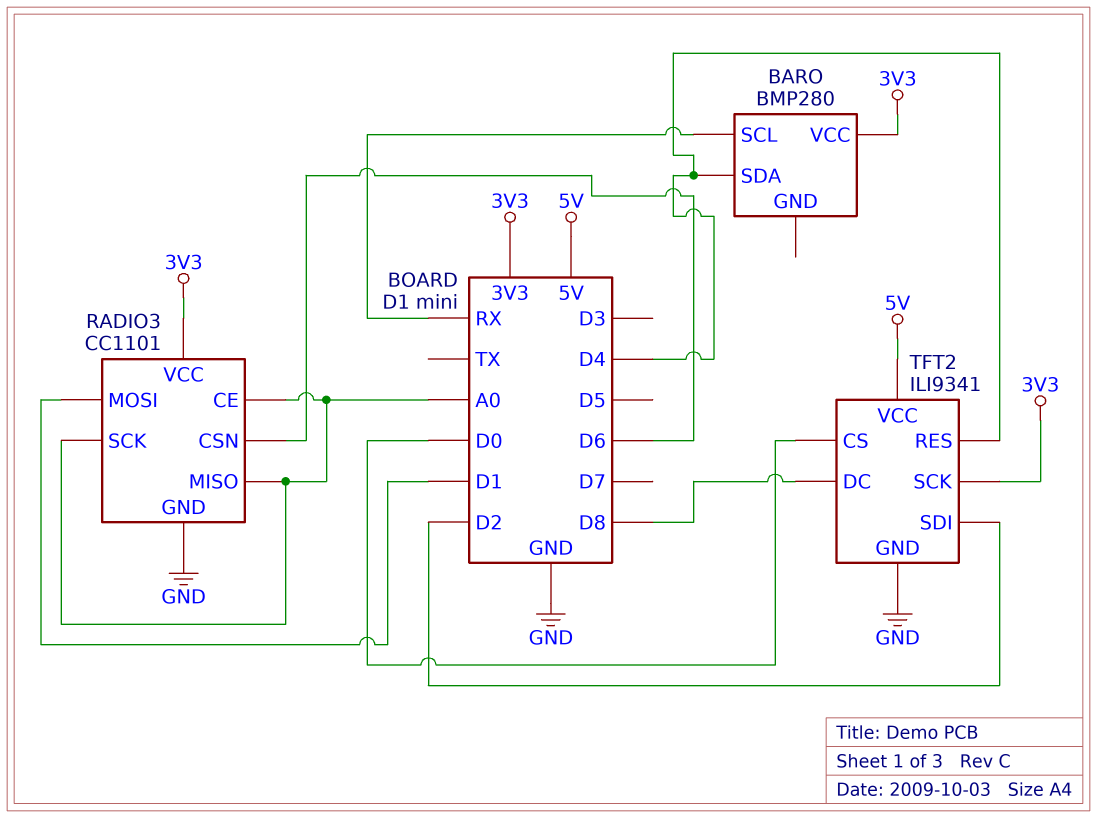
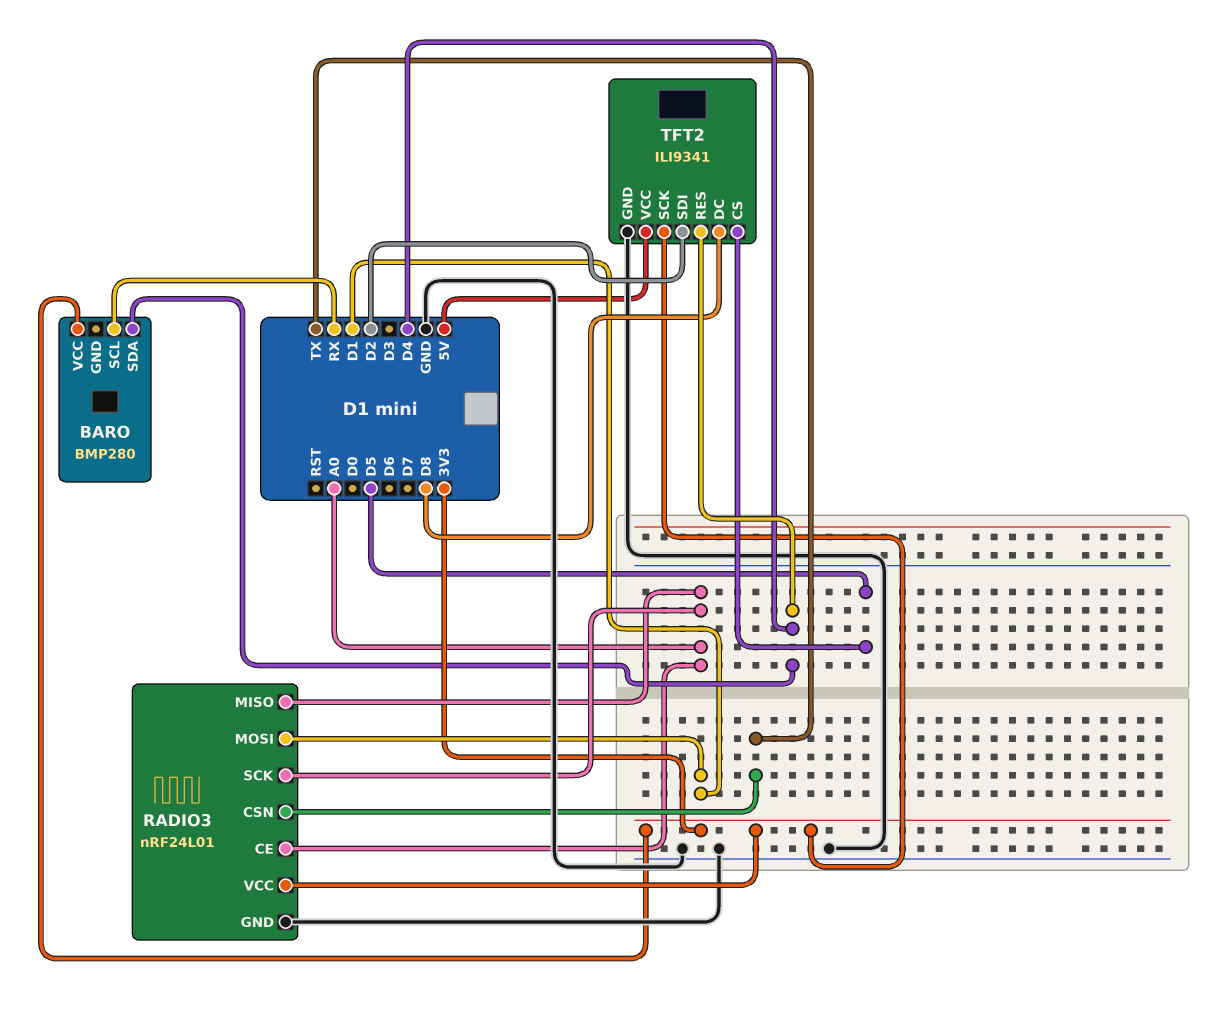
RADIO3: CC1101 -> nRF24L01
RADIO3 pin CSN: D6 -> TX
TFT2 pin CS: D0 -> D5

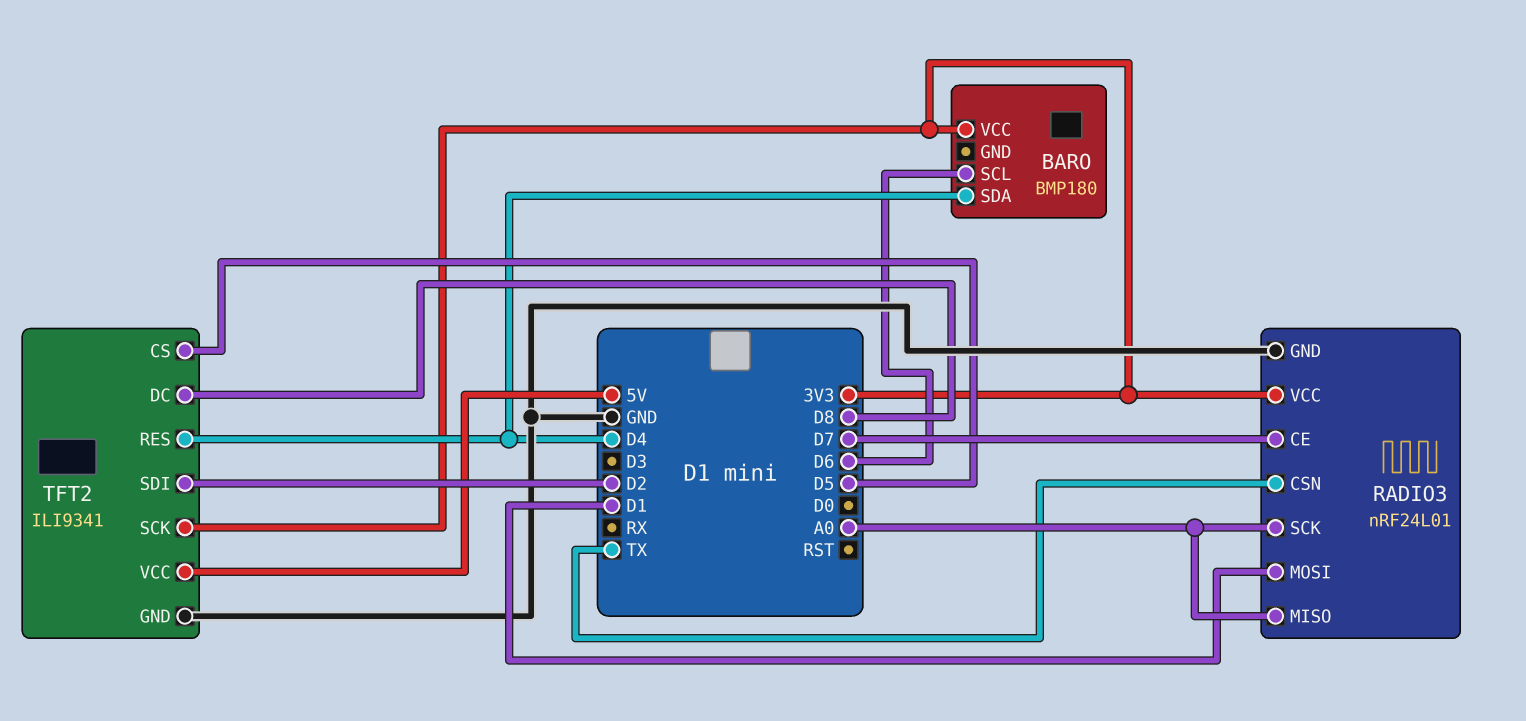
BARO: BMP280 -> BMP180
BARO pin SCL: RX -> D6
RADIO3 pin CE: A0 -> D7

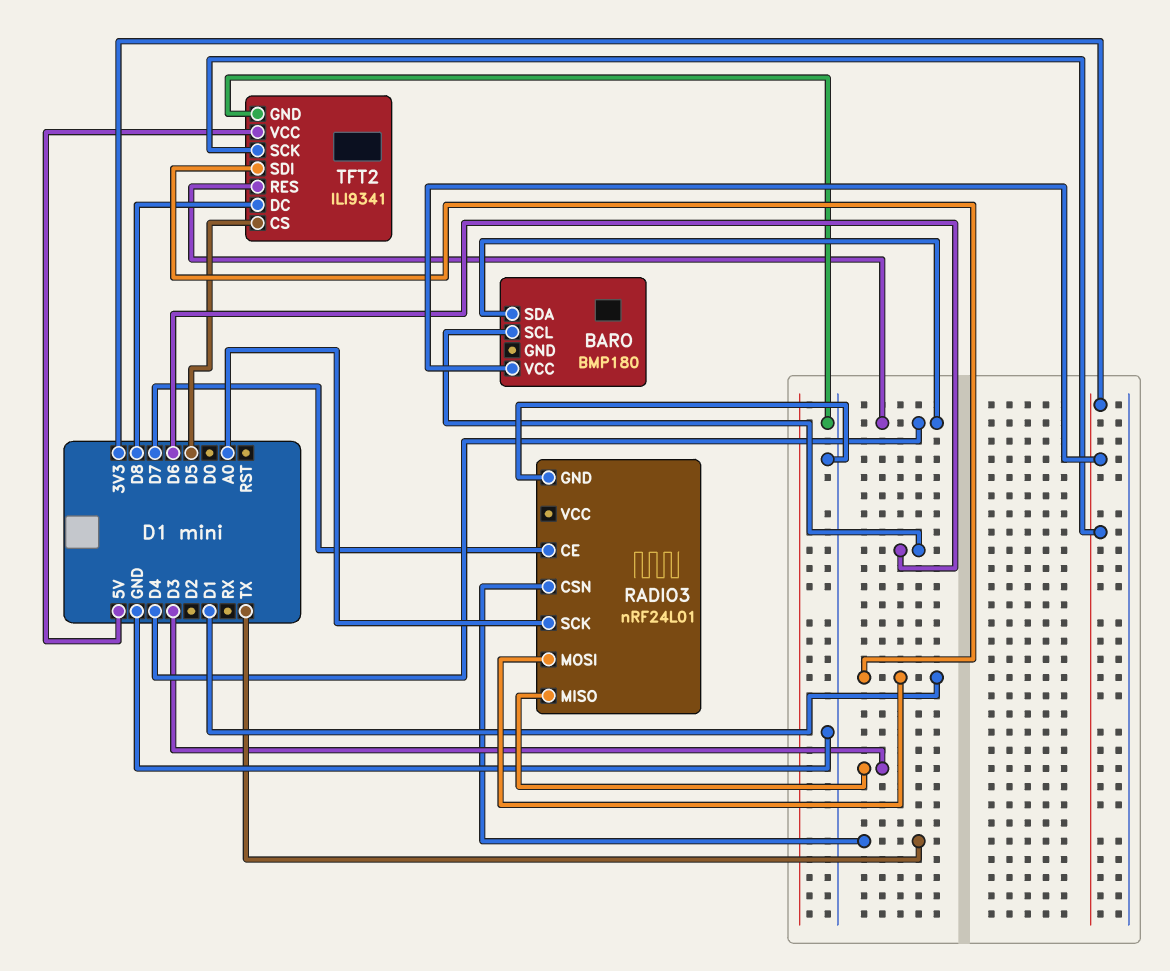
RADIO3 pin MISO: A0 -> D3
RADIO3 pin VCC: 3V3 -> none
TFT2 pin SDI: D2 -> D1

